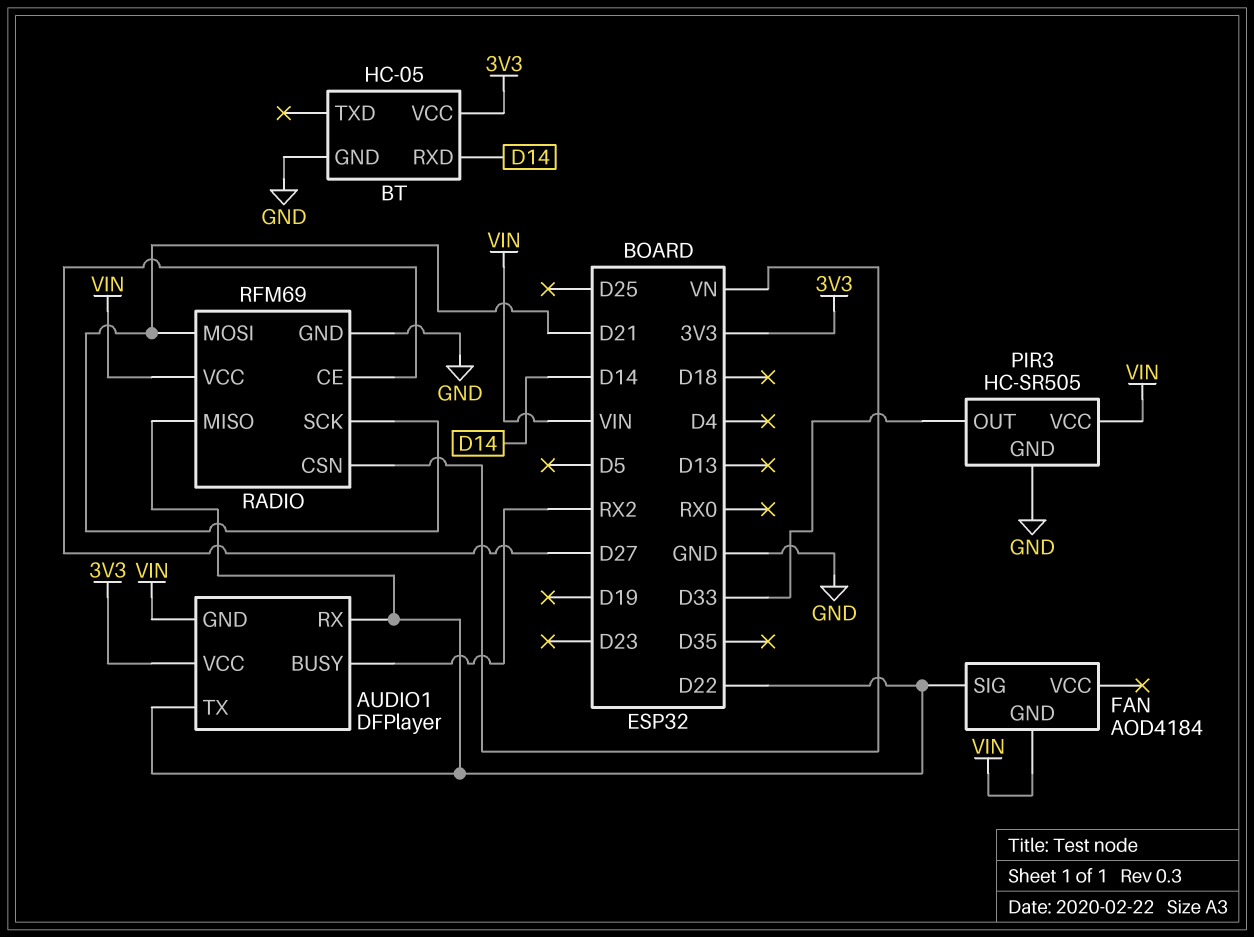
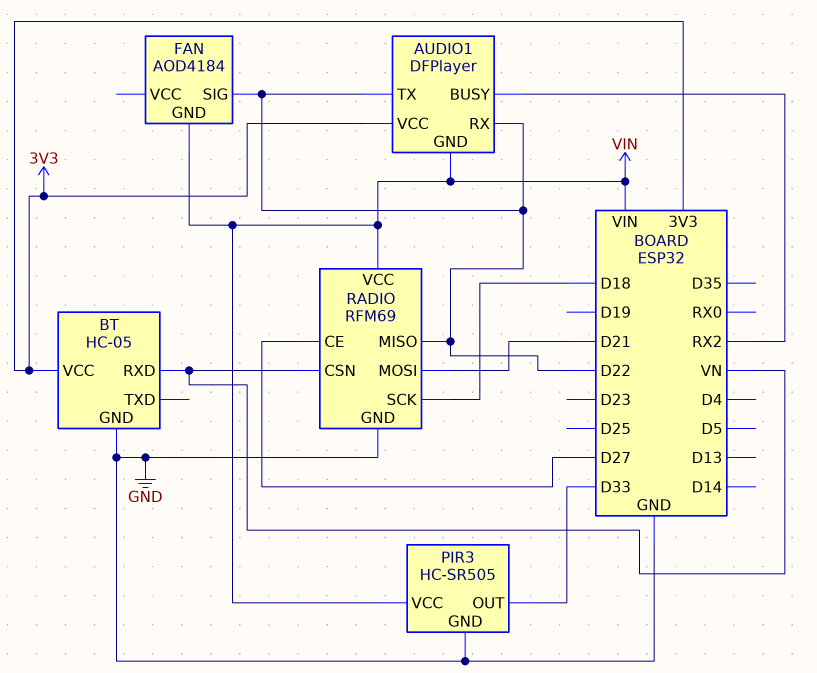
BT pin RXD: D14 -> VN
RADIO pin SCK: D21 -> D18

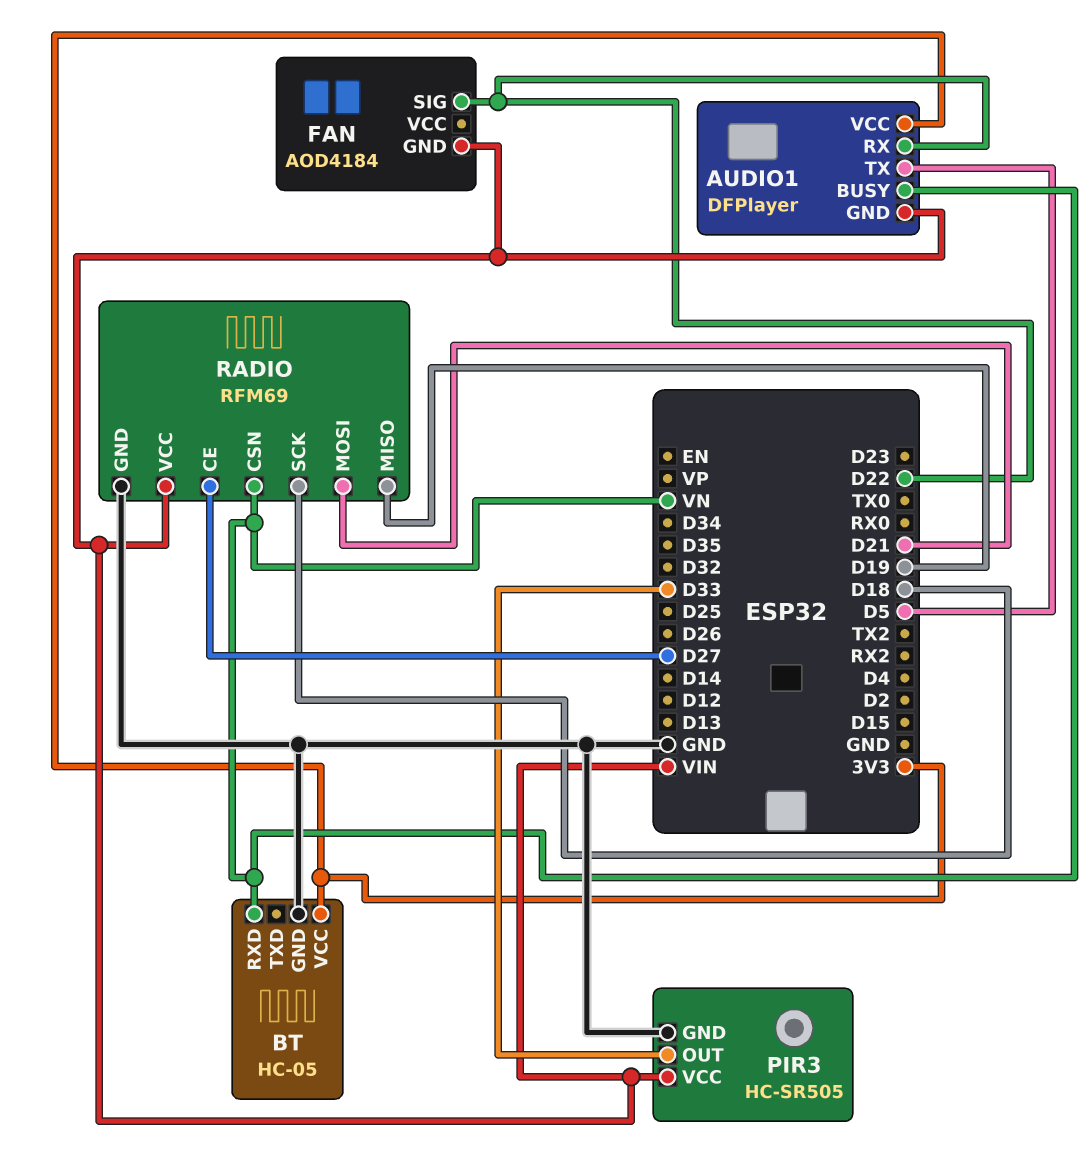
AUDIO1 pin BUSY: RX2 -> VN
AUDIO1 pin TX: D22 -> D5
RADIO pin MISO: D22 -> D19

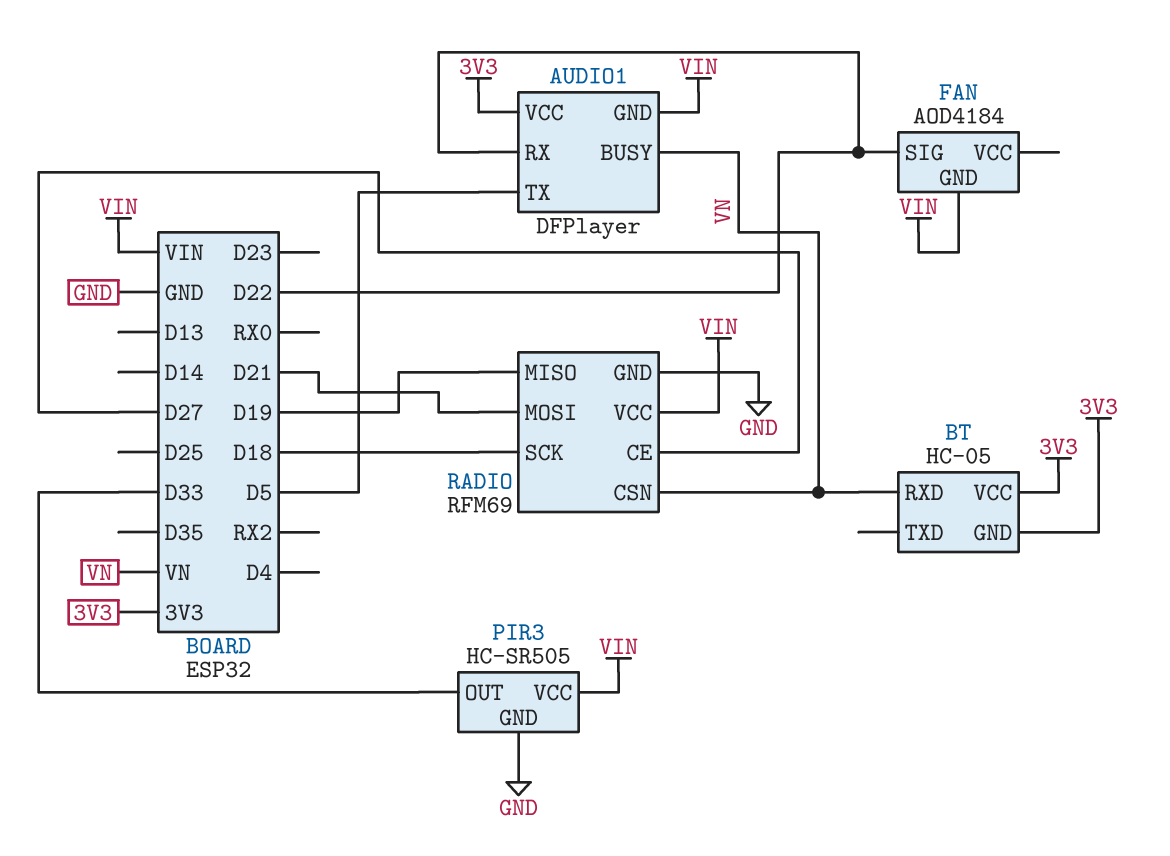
BT pin GND: GND -> 3V3

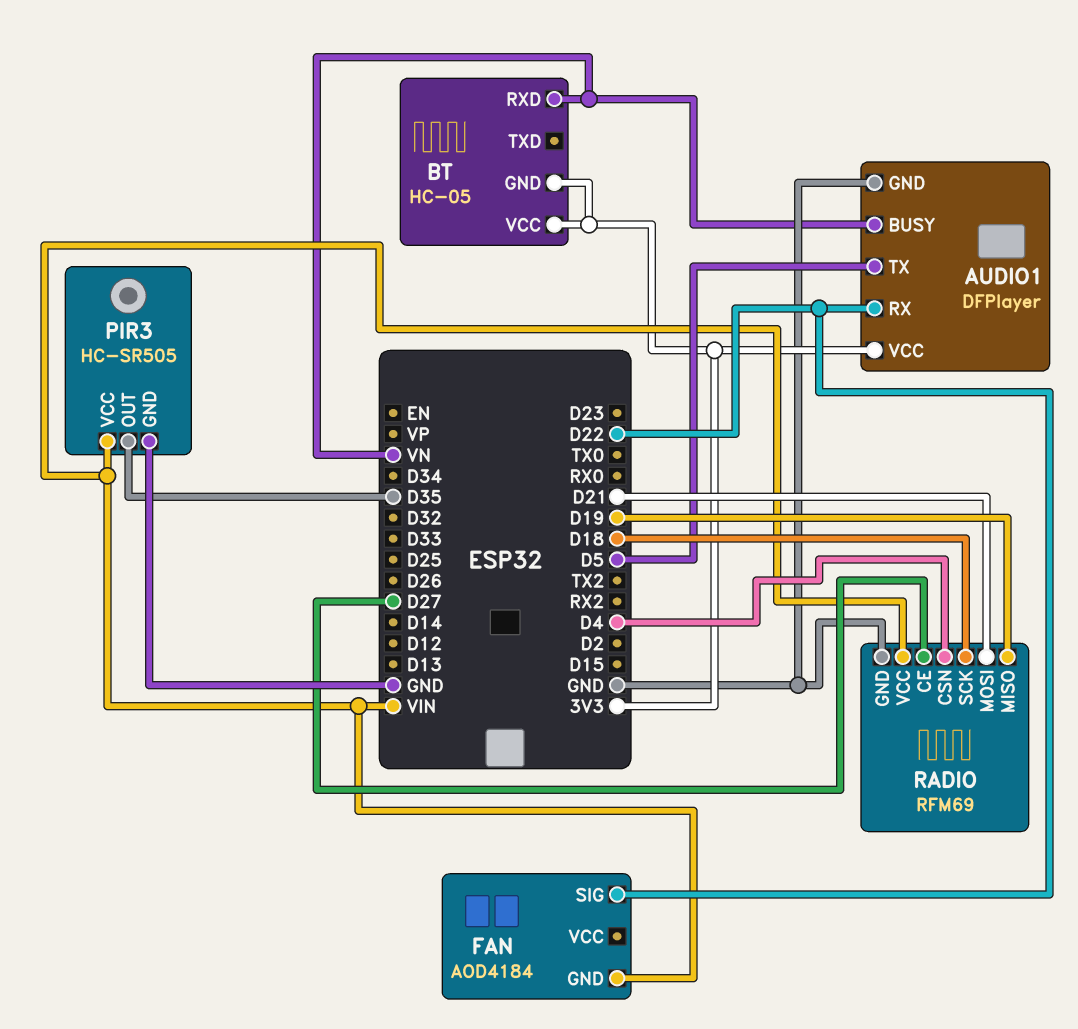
AUDIO1 pin GND: VIN -> GND
PIR3 pin OUT: D33 -> D35
RADIO pin CSN: VN -> D4

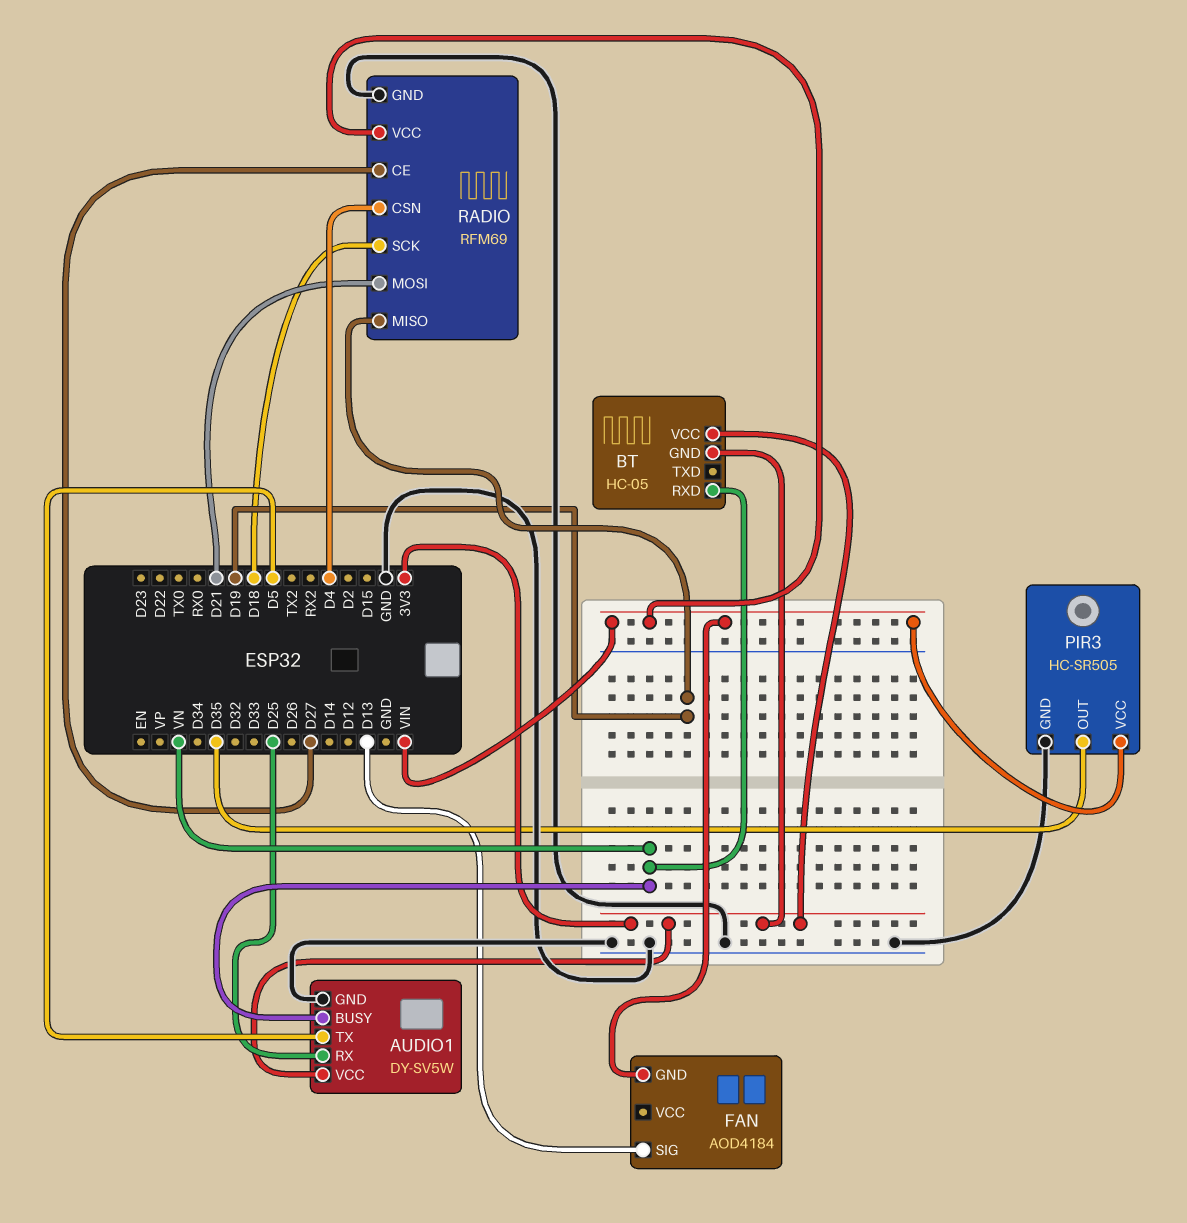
AUDIO1: DFPlayer -> DY-SV5W
AUDIO1 pin RX: D22 -> D25
FAN pin SIG: D22 -> D13

